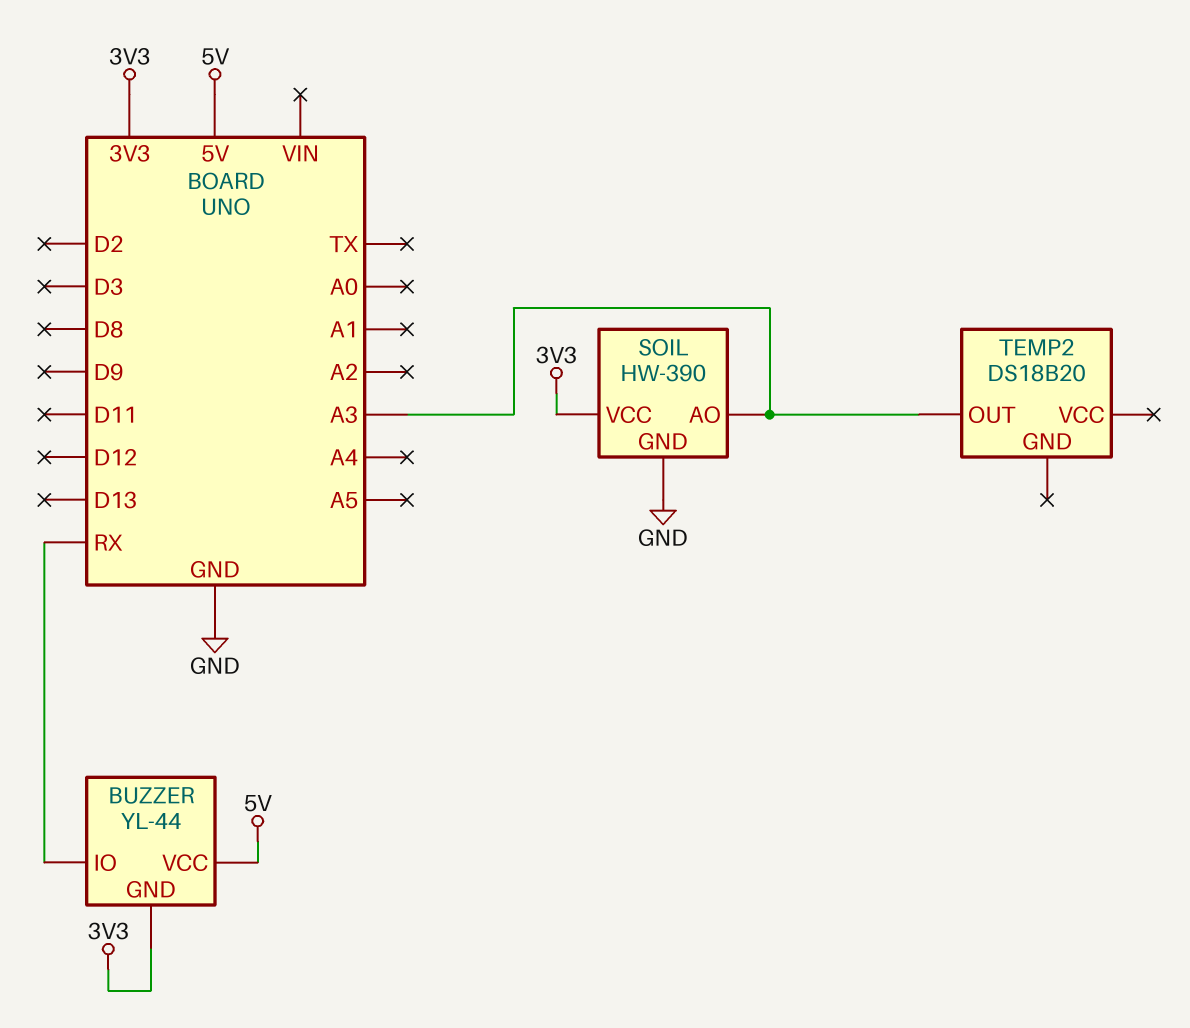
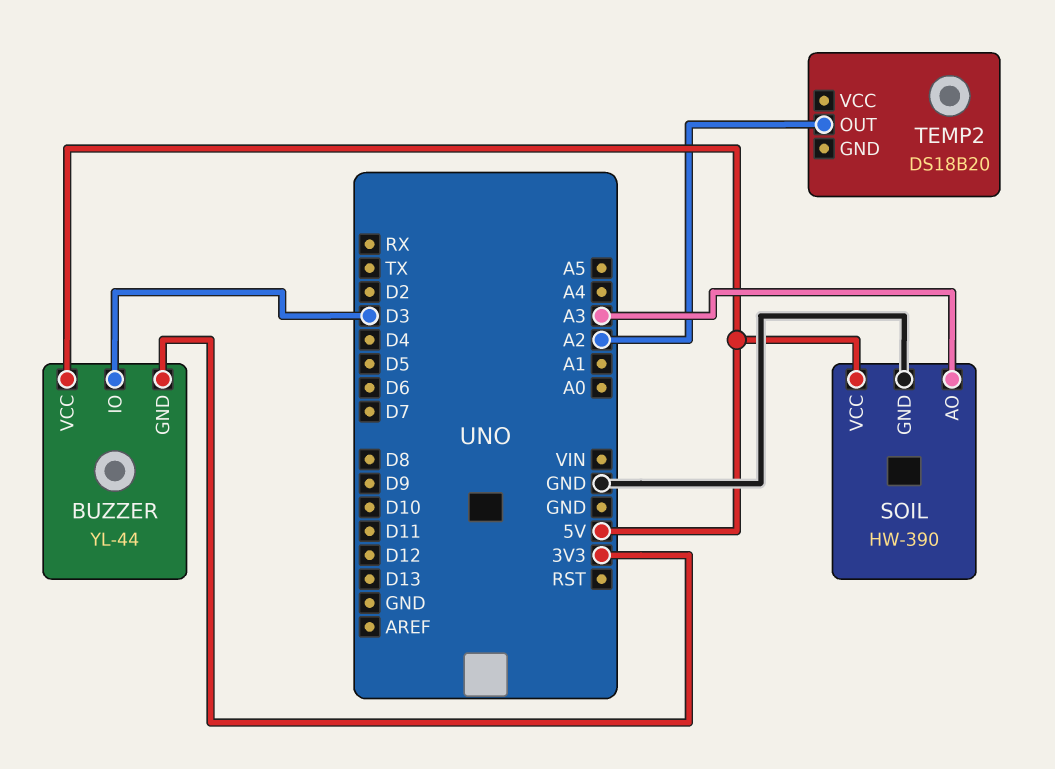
BUZZER pin IO: RX -> D3
SOIL pin VCC: 3V3 -> 5V
TEMP2 pin OUT: A3 -> A2

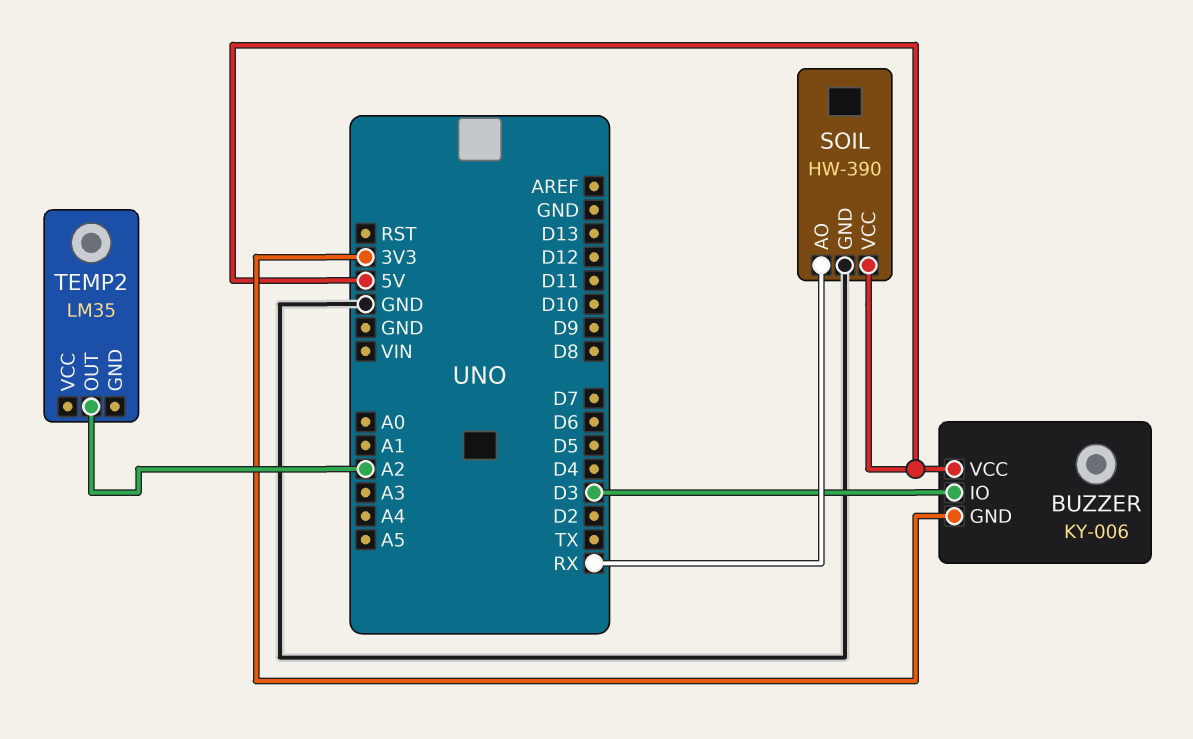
BUZZER: YL-44 -> KY-006
SOIL pin AO: A3 -> RX
TEMP2: DS18B20 -> LM35

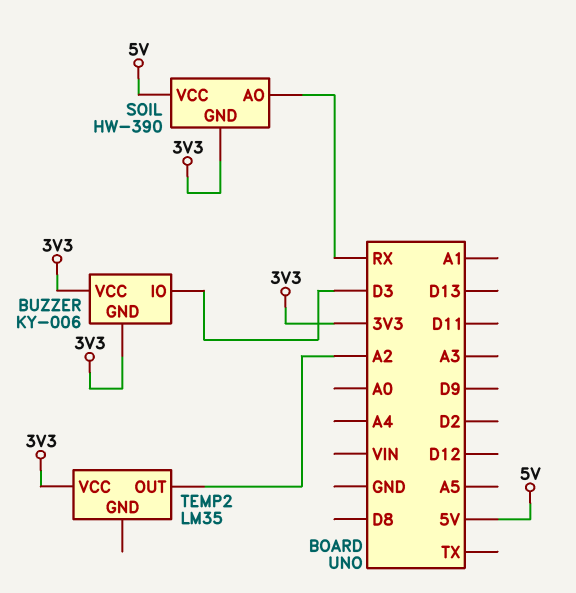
BUZZER pin VCC: 5V -> 3V3
SOIL pin GND: GND -> 3V3
TEMP2 pin VCC: none -> 3V3

